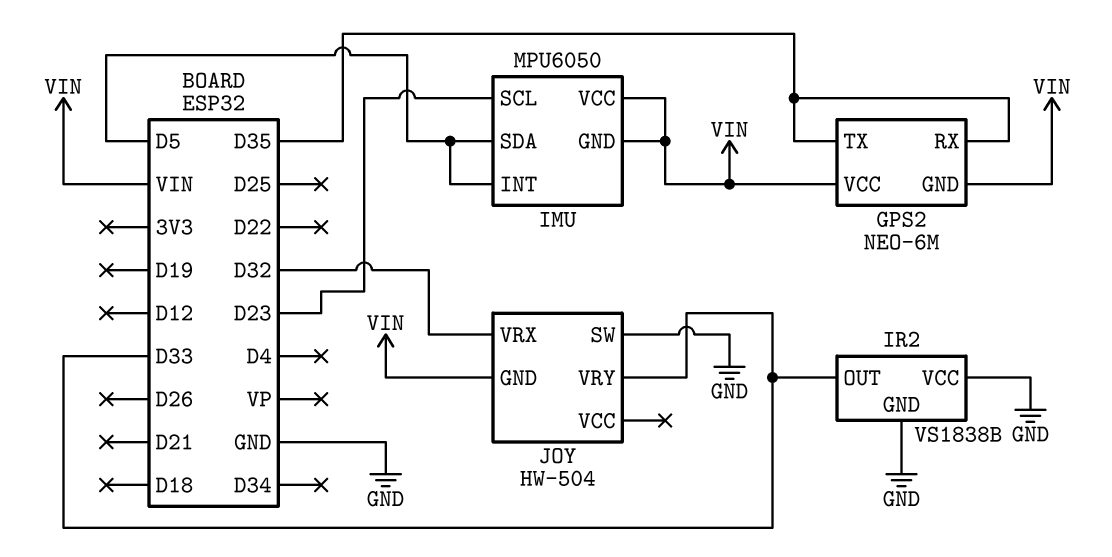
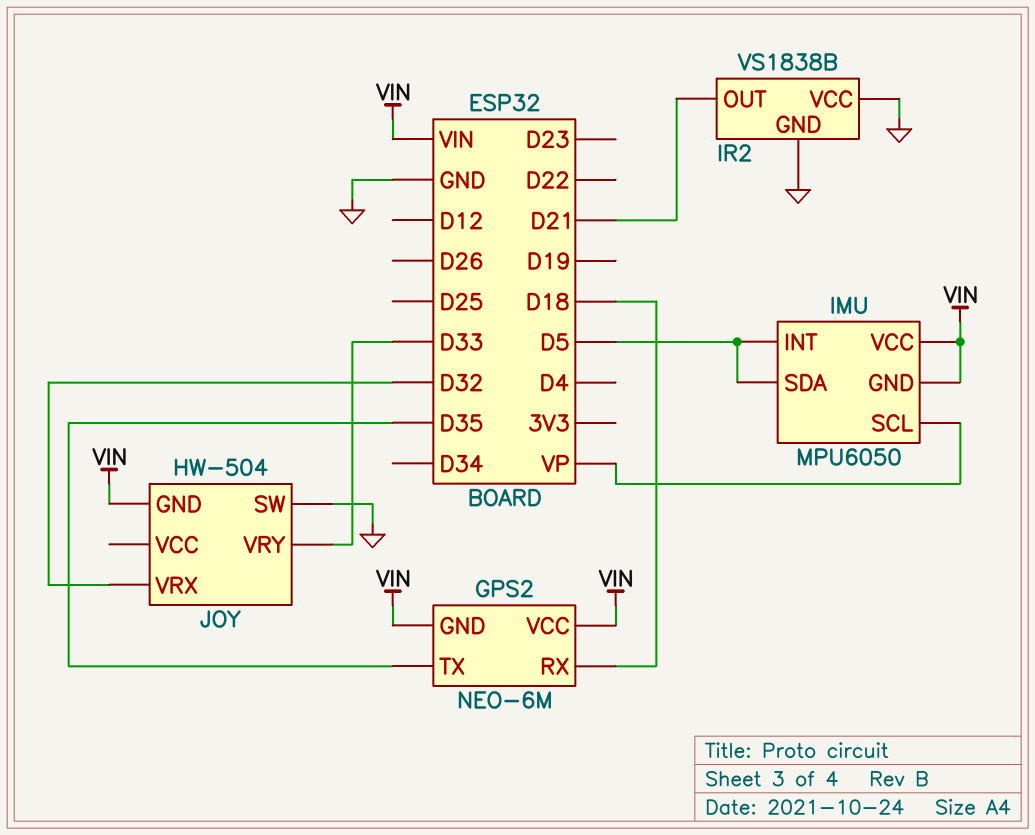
GPS2 pin RX: D35 -> D18
IMU pin SCL: D23 -> VP
IR2 pin OUT: D33 -> D21

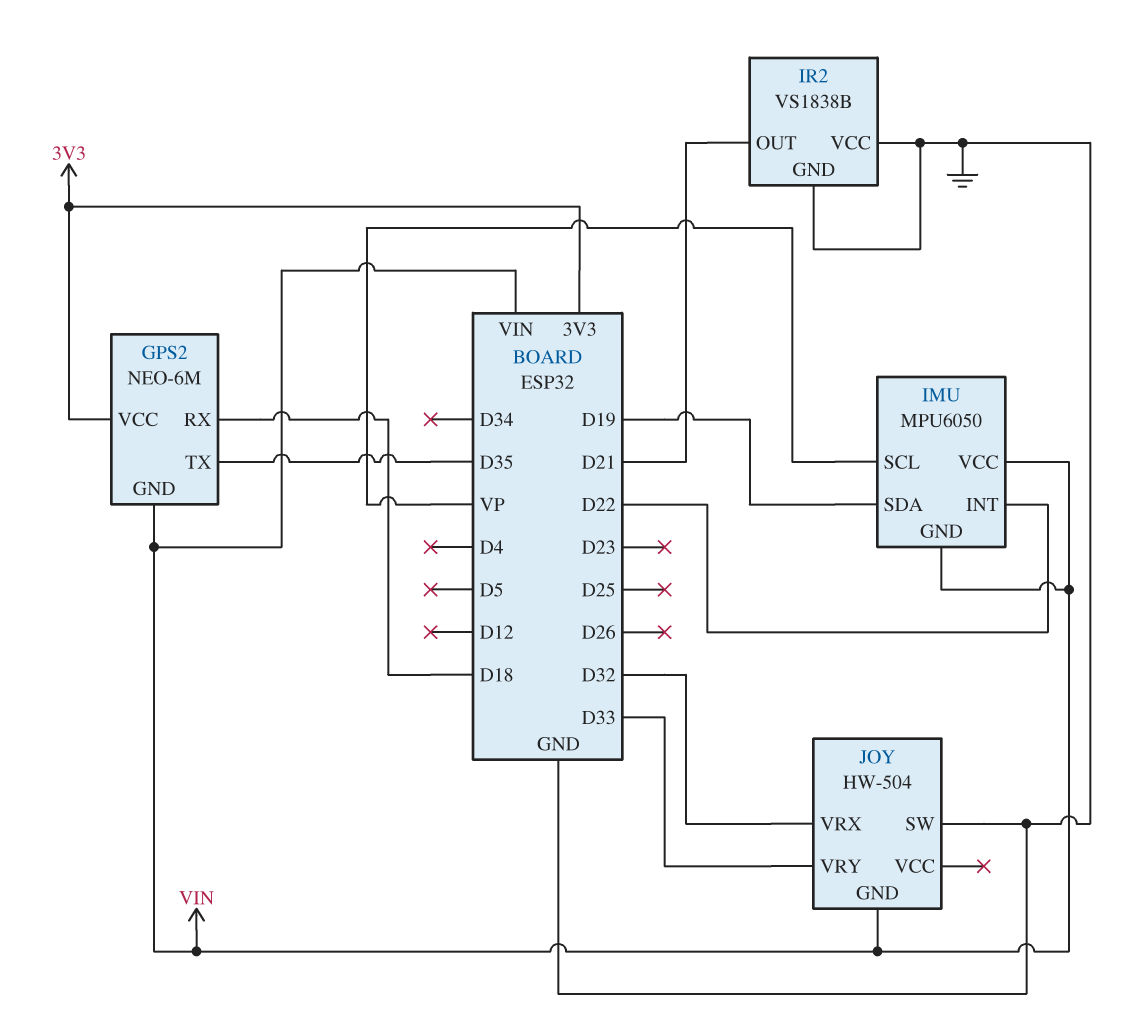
GPS2 pin VCC: VIN -> 3V3
IMU pin INT: D5 -> D22
IMU pin SDA: D5 -> D19

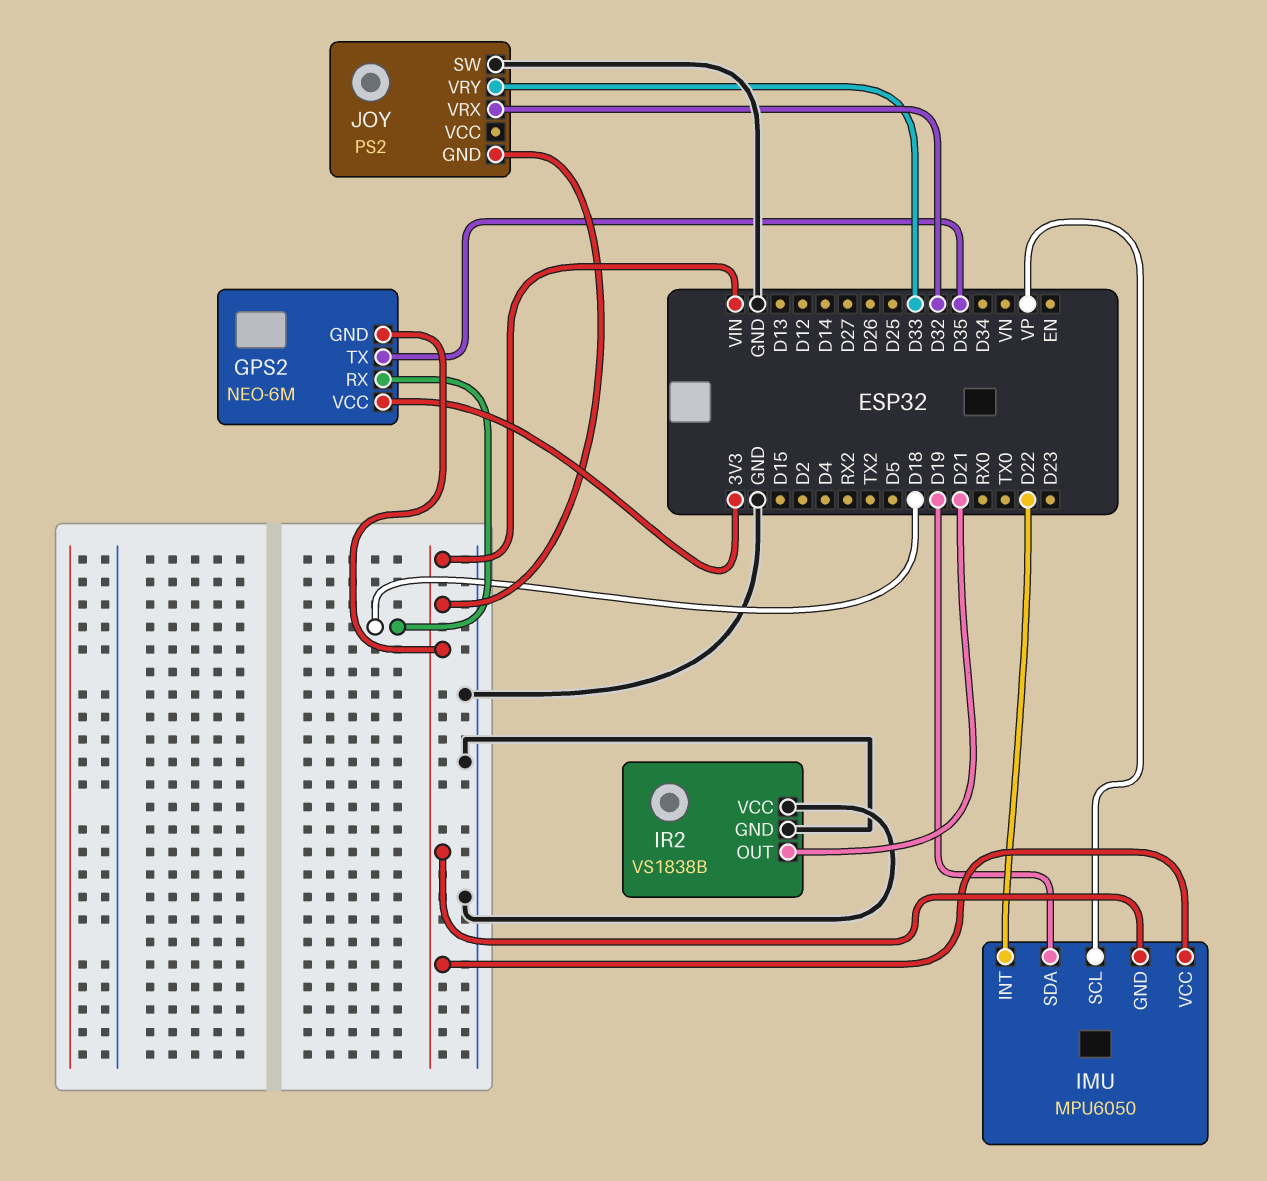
JOY: HW-504 -> PS2

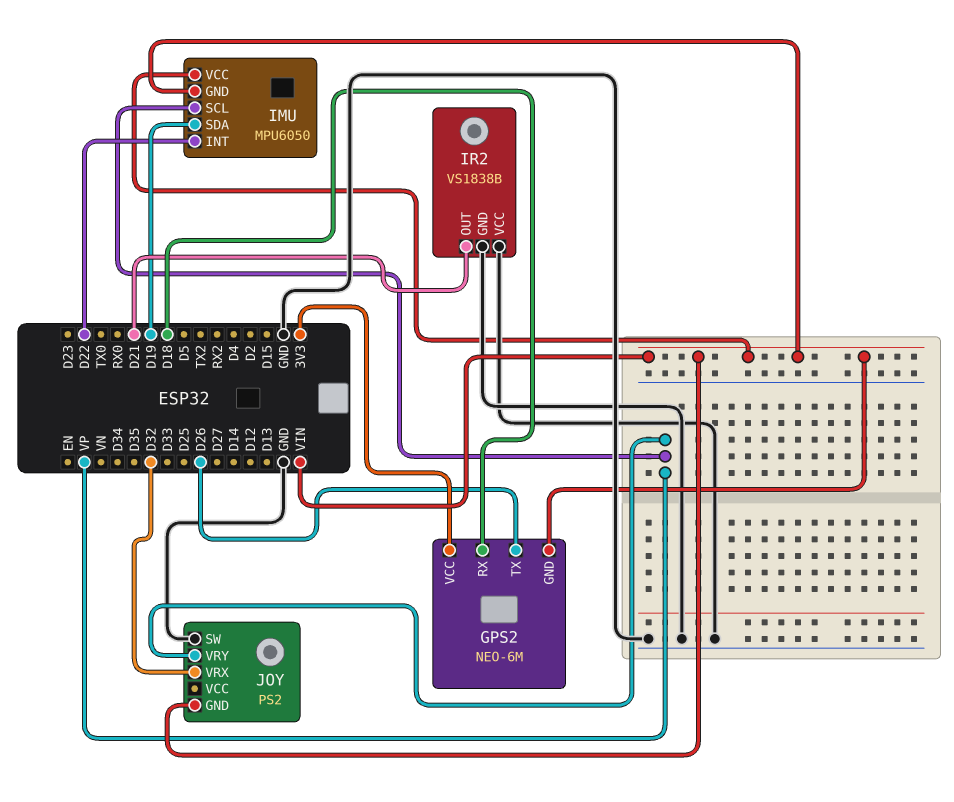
GPS2 pin TX: D35 -> D26
JOY pin VRY: D33 -> VP

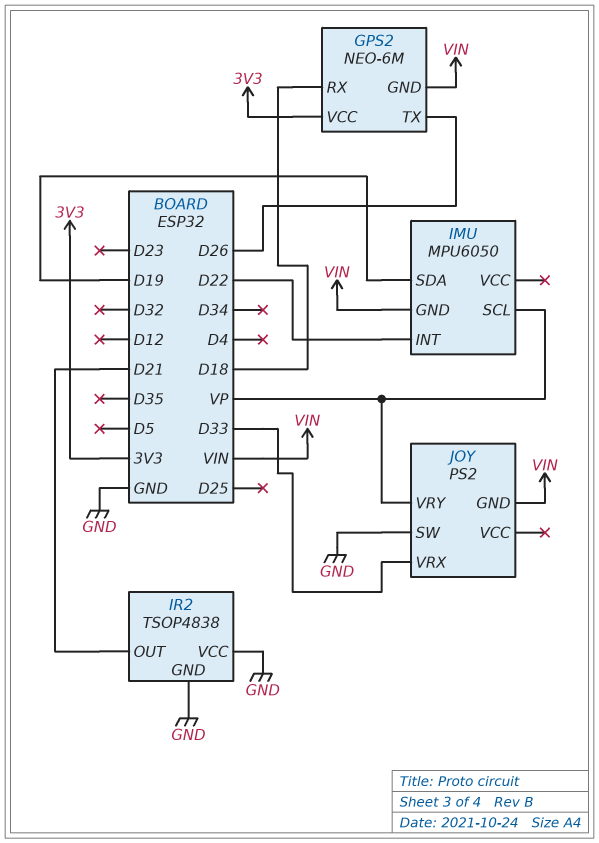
IMU pin VCC: VIN -> none
IR2: VS1838B -> TSOP4838
JOY pin VRX: D32 -> D33

